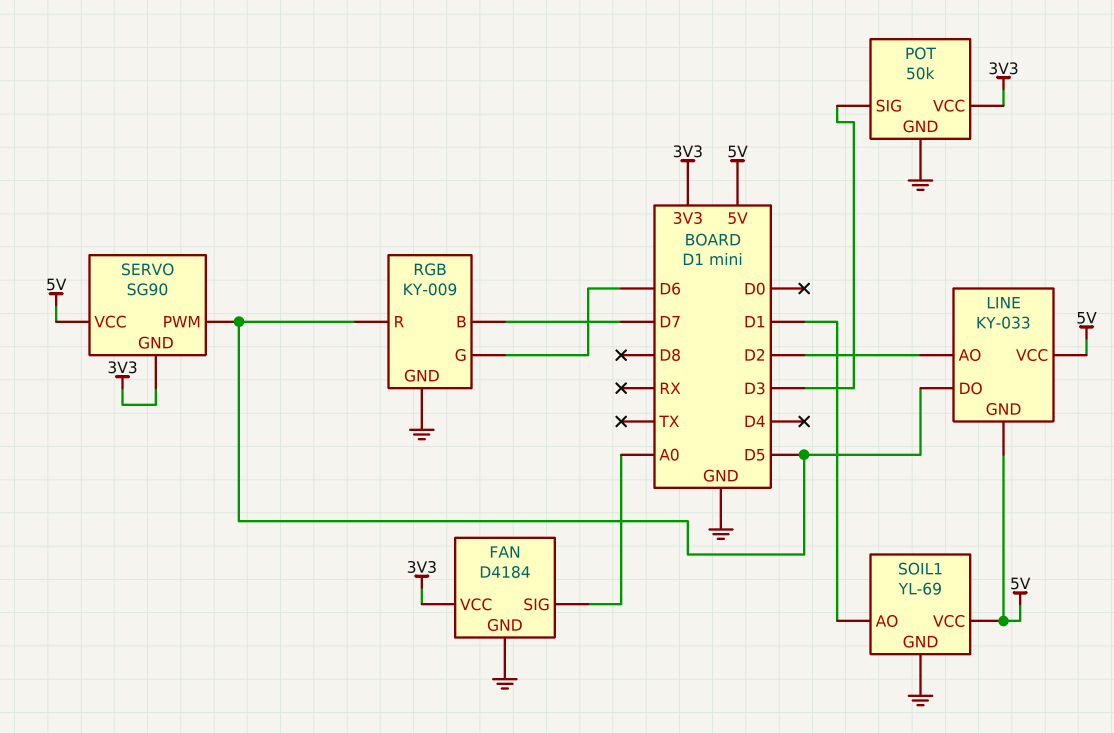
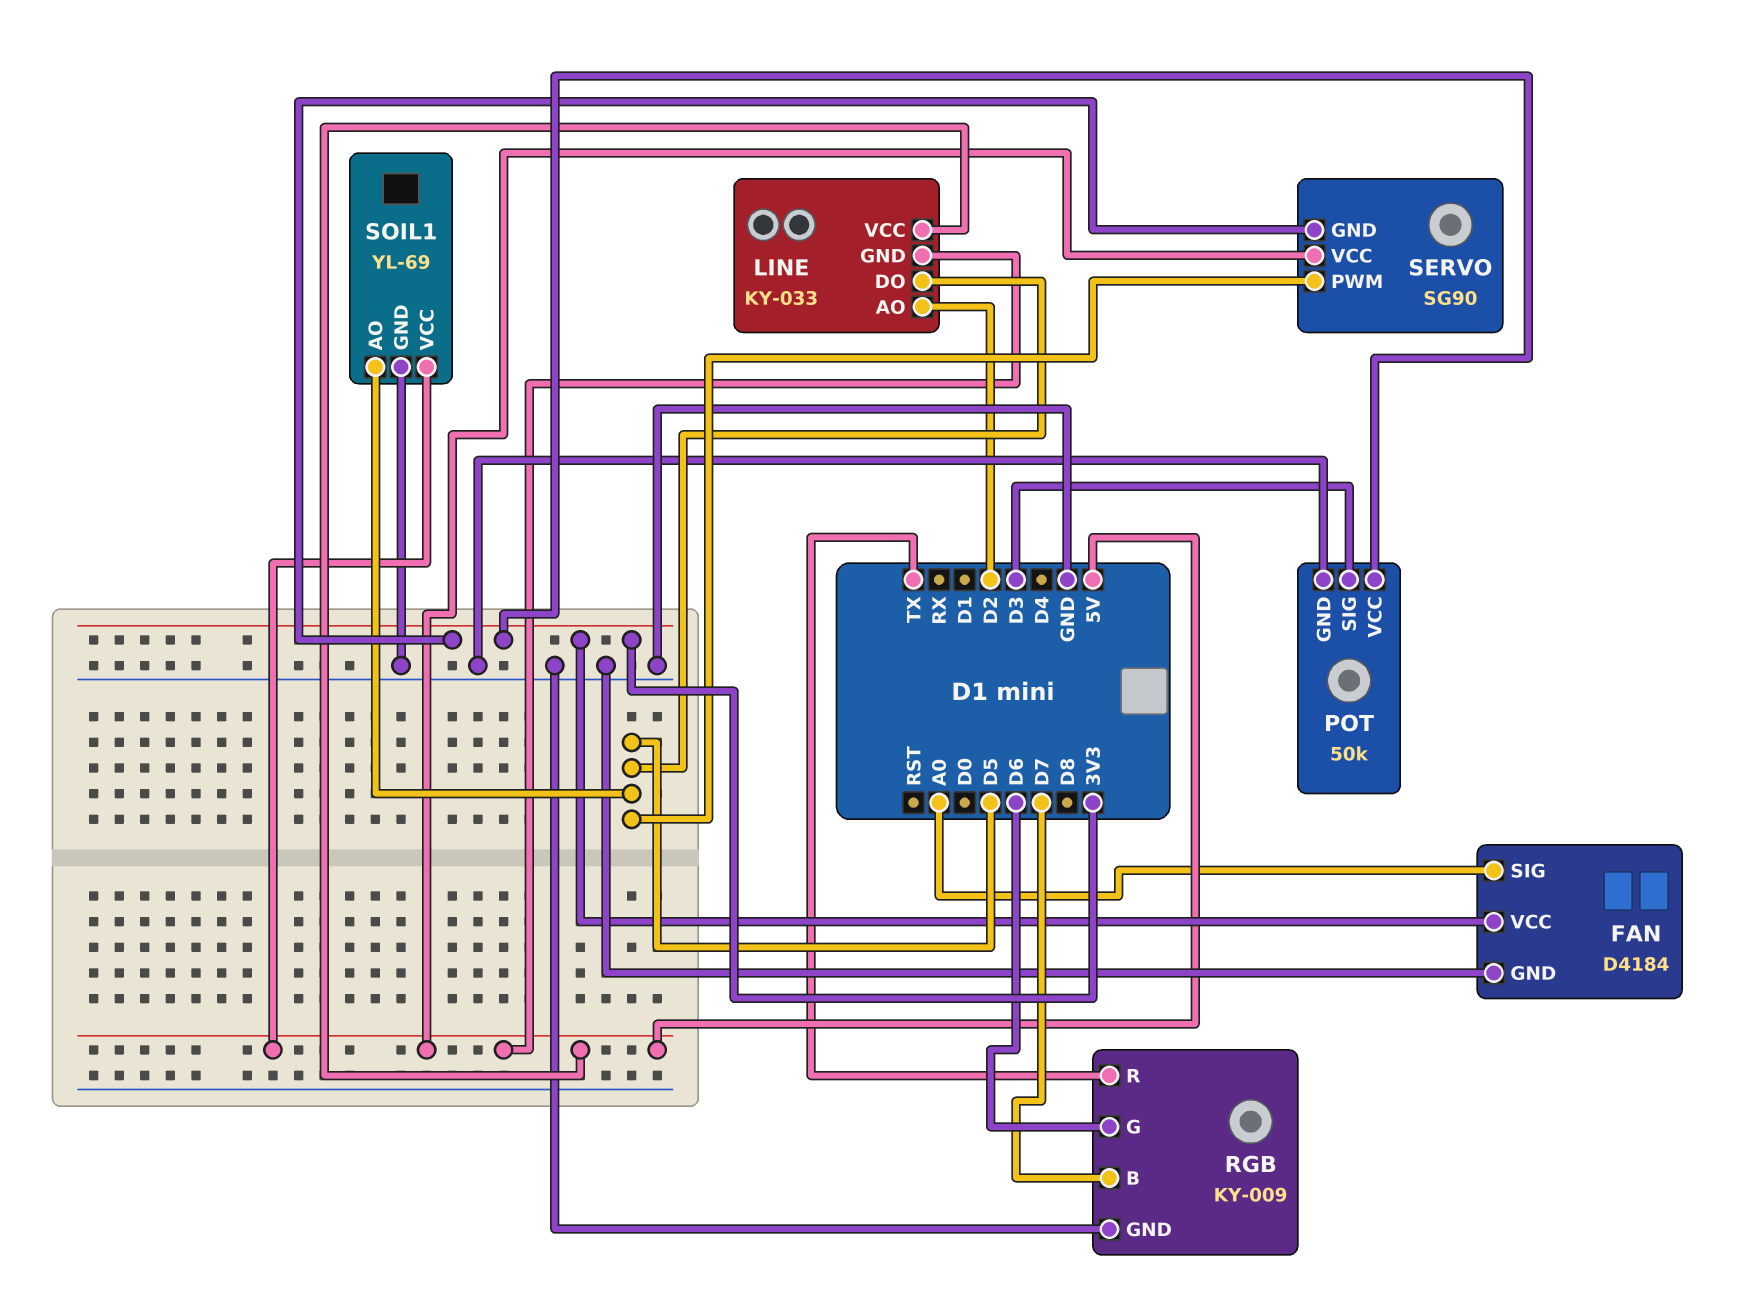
RGB pin R: D5 -> TX
SOIL1 pin AO: D1 -> D5

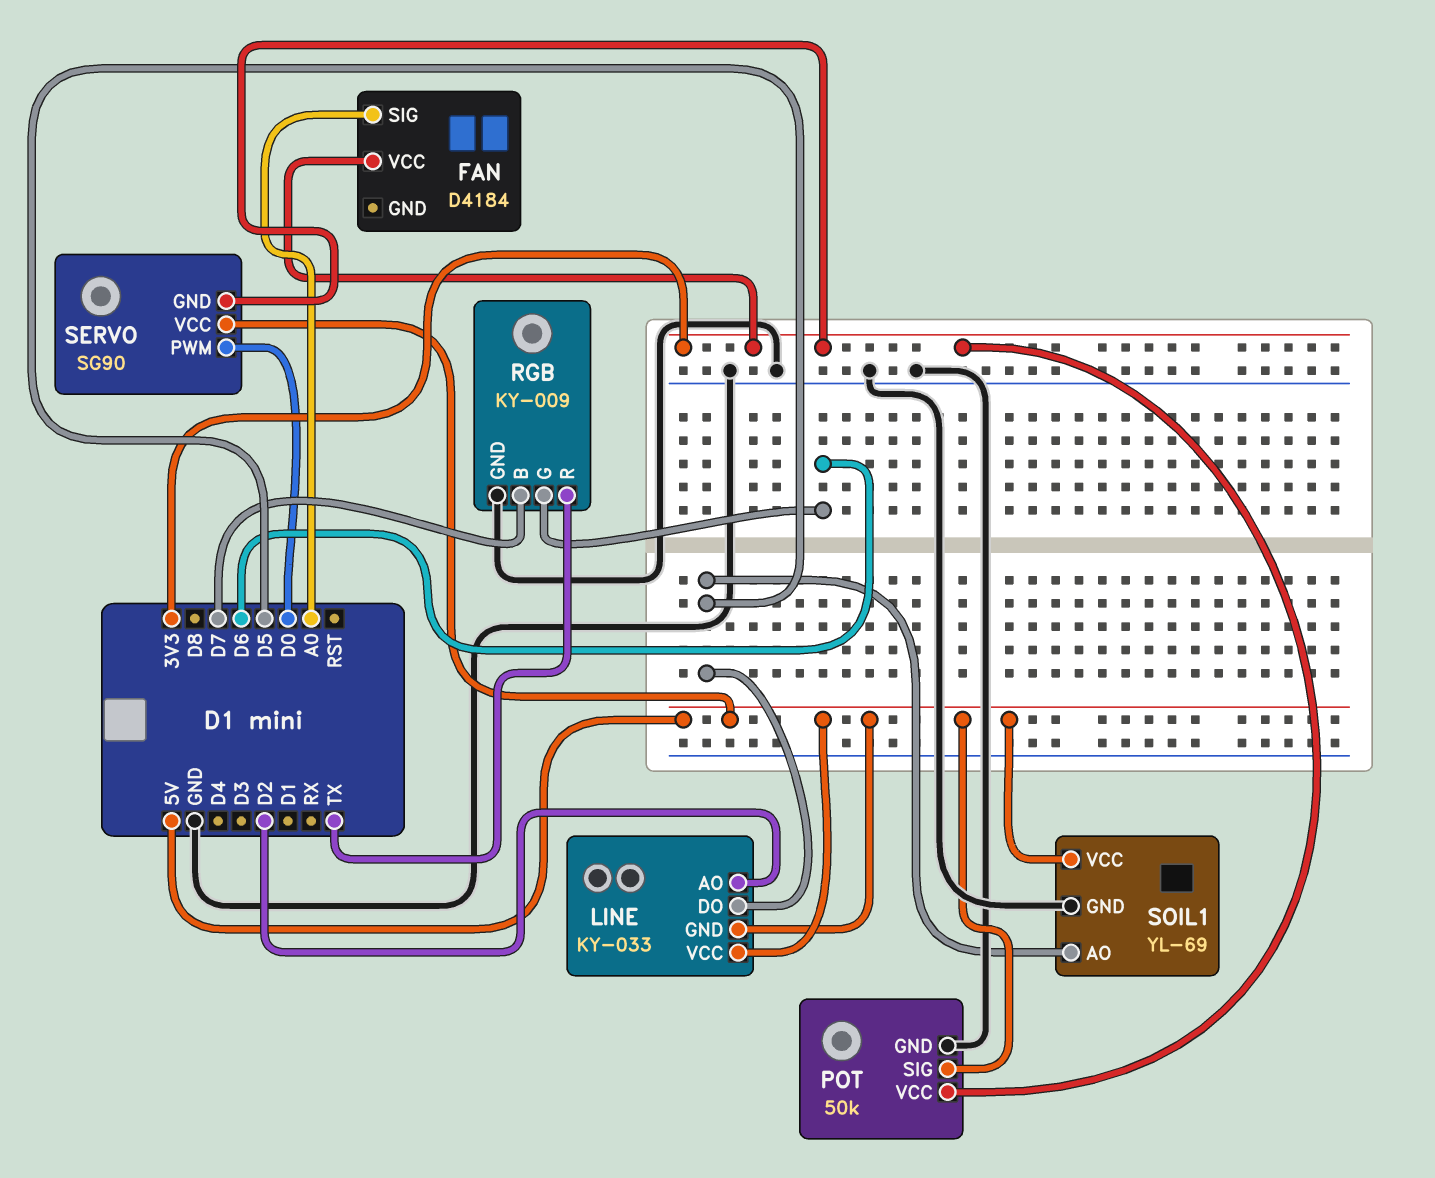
FAN pin GND: GND -> none
POT pin SIG: D3 -> 5V
SERVO pin PWM: D5 -> D0

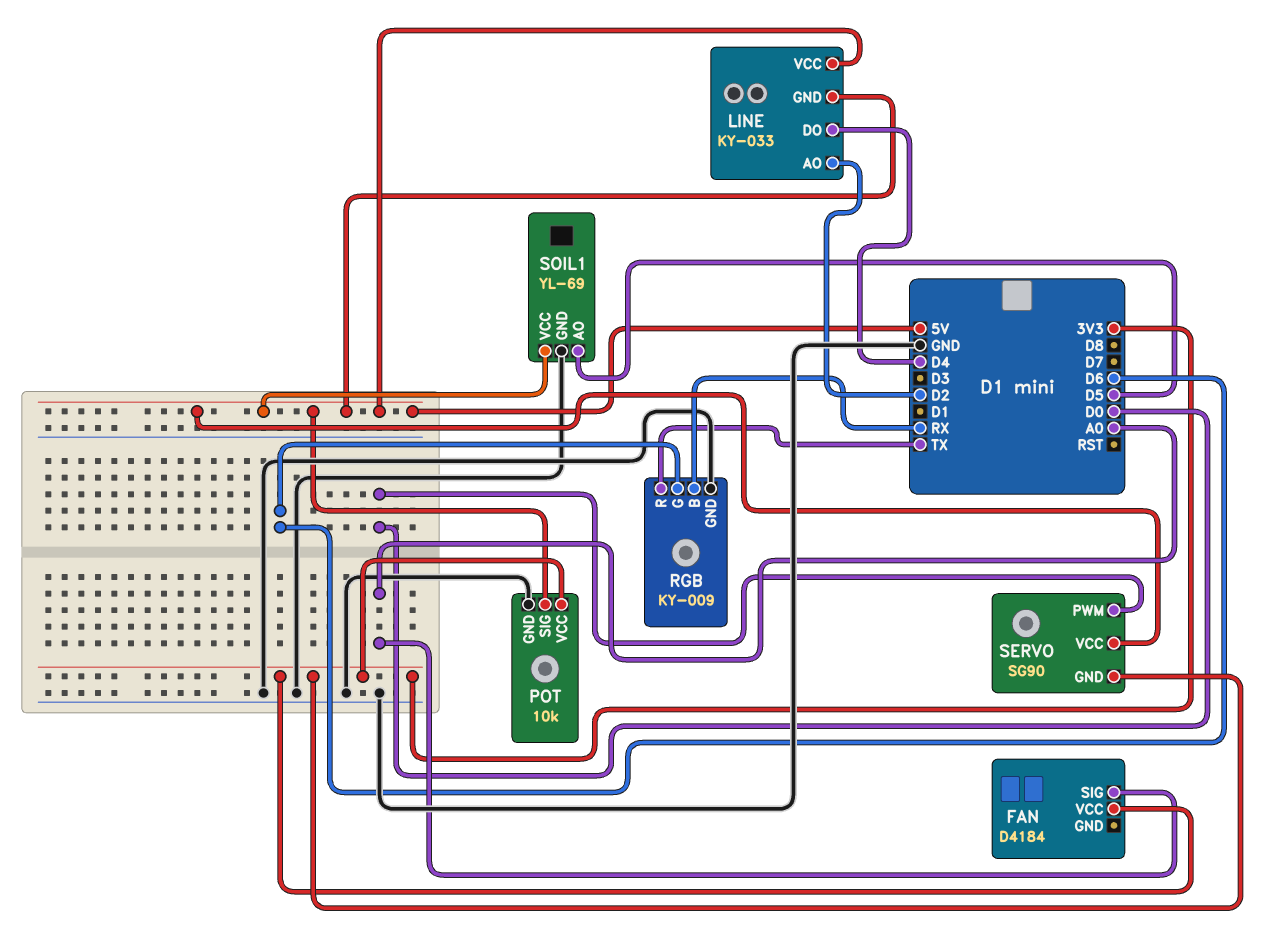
LINE pin DO: D5 -> D4
POT: 50k -> 10k
RGB pin B: D7 -> RX

